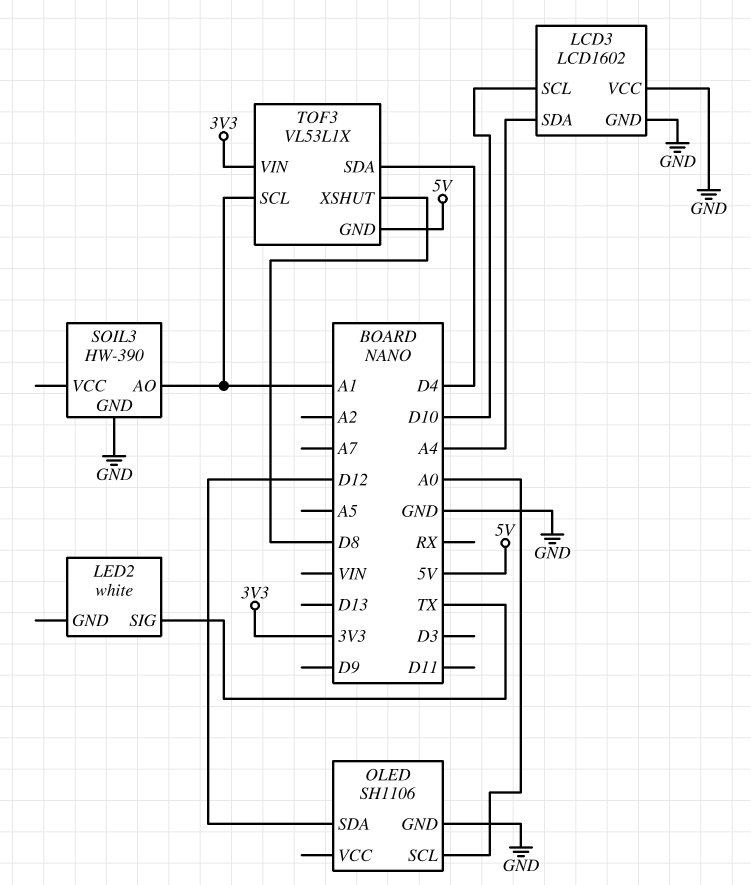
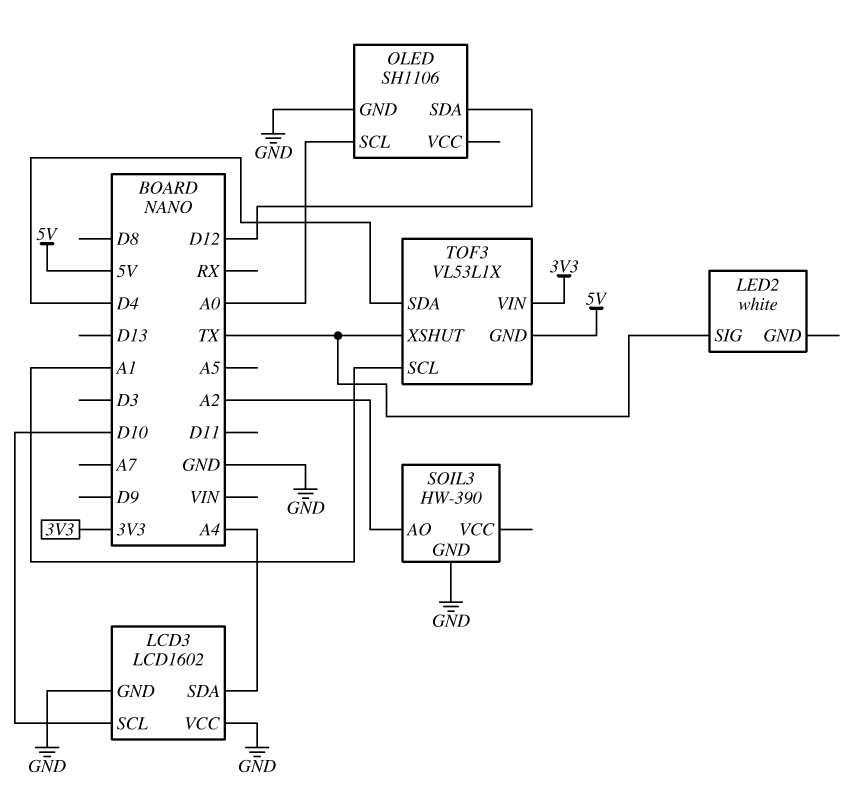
SOIL3 pin AO: A1 -> A2
TOF3 pin XSHUT: D8 -> TX

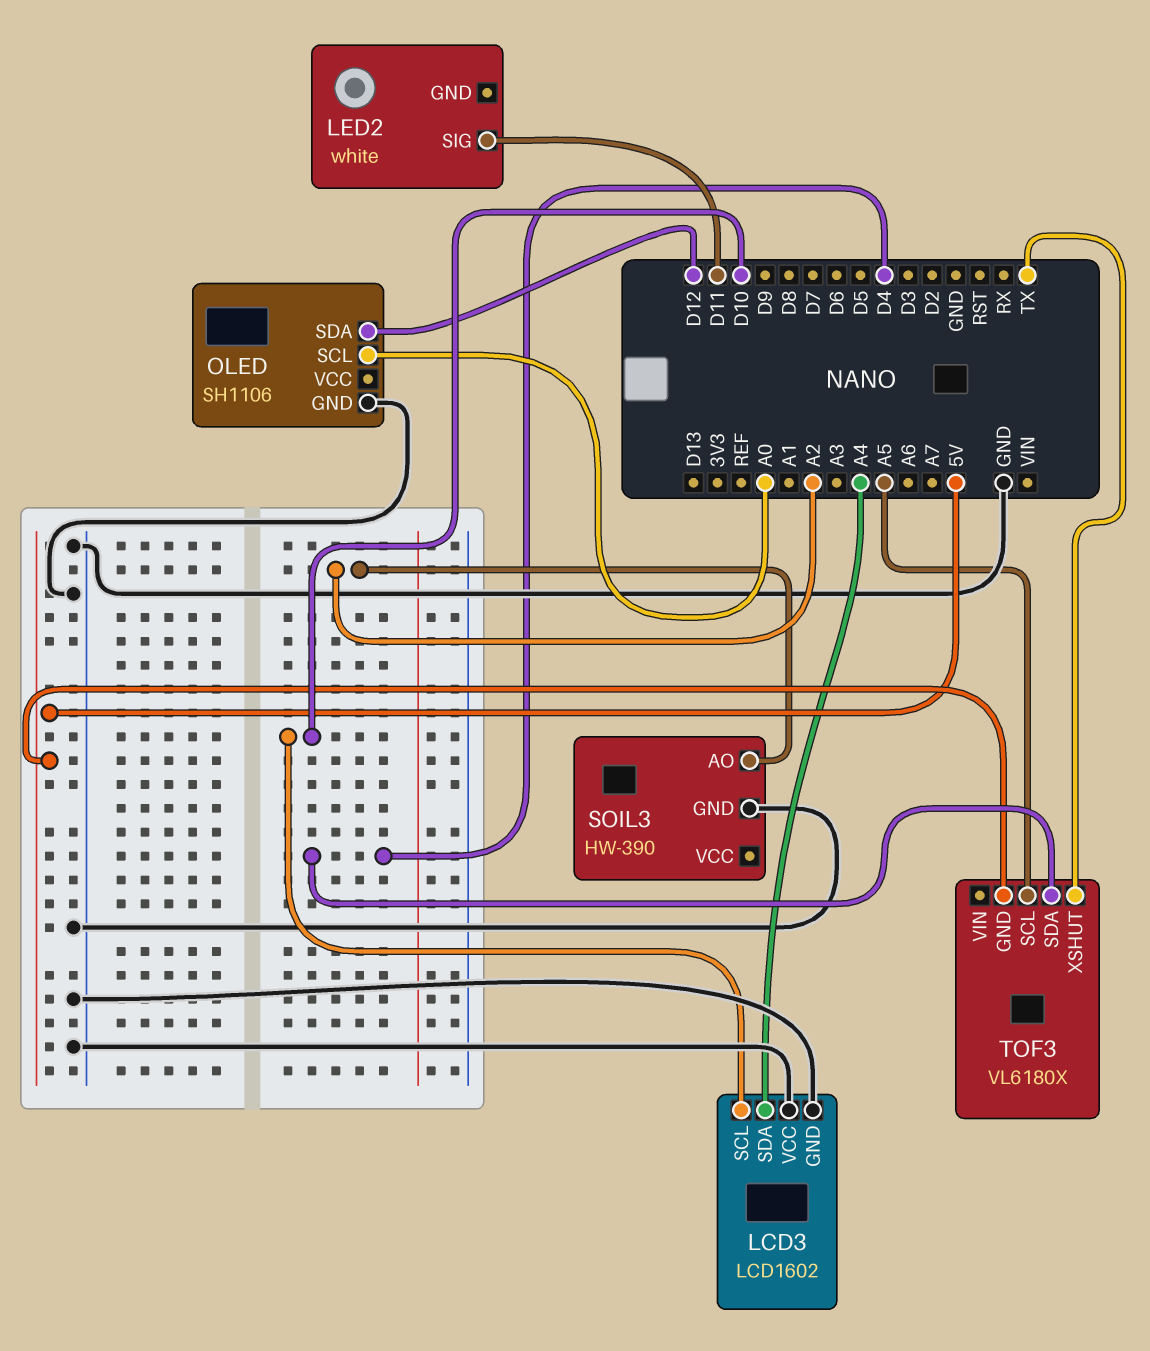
LED2 pin SIG: TX -> D11
TOF3: VL53L1X -> VL6180X
TOF3 pin SCL: A1 -> A5
TOF3 pin VIN: 3V3 -> none

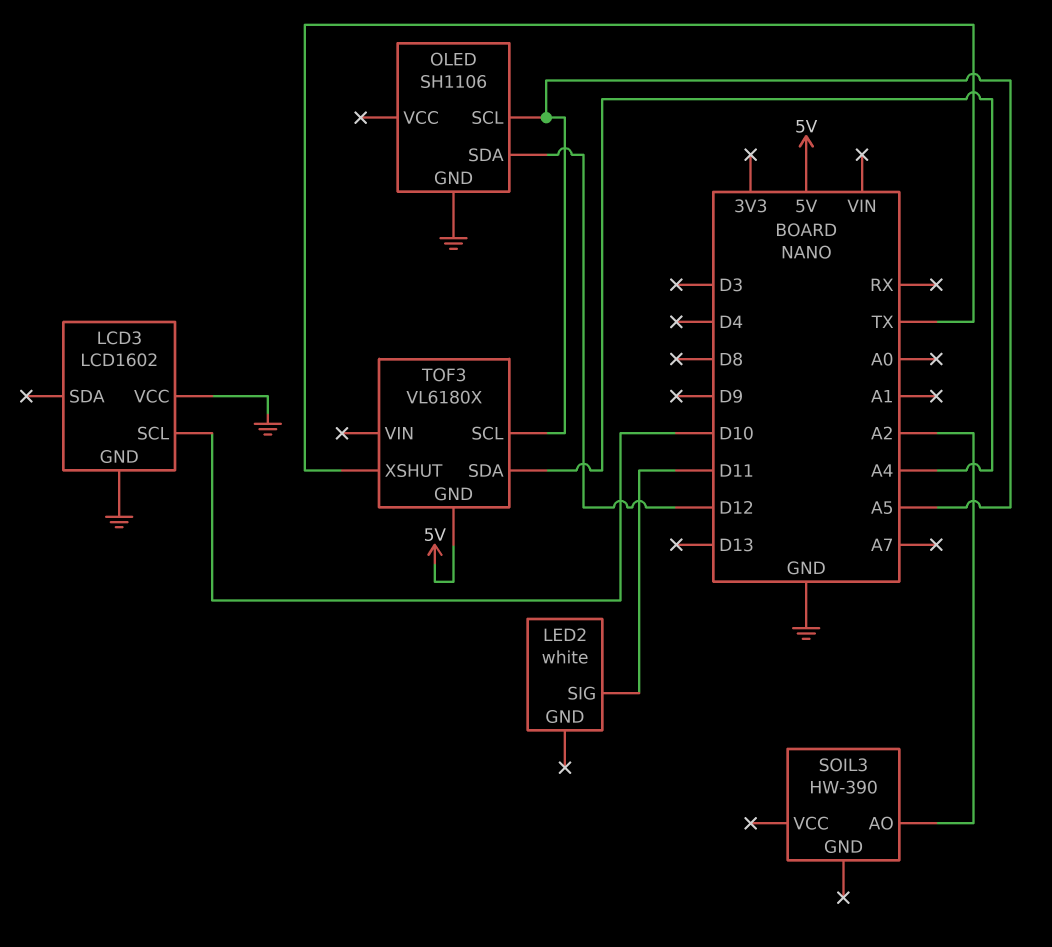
LCD3 pin SDA: A4 -> none
OLED pin SCL: A0 -> A5
SOIL3 pin GND: GND -> none
TOF3 pin SDA: D4 -> A4

